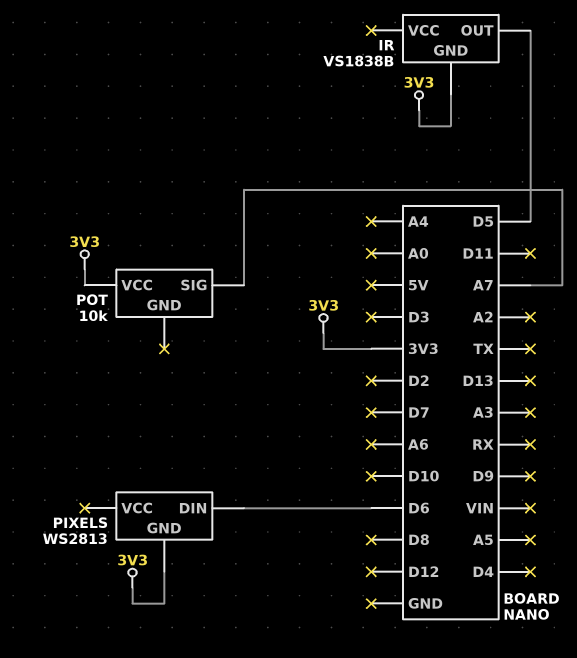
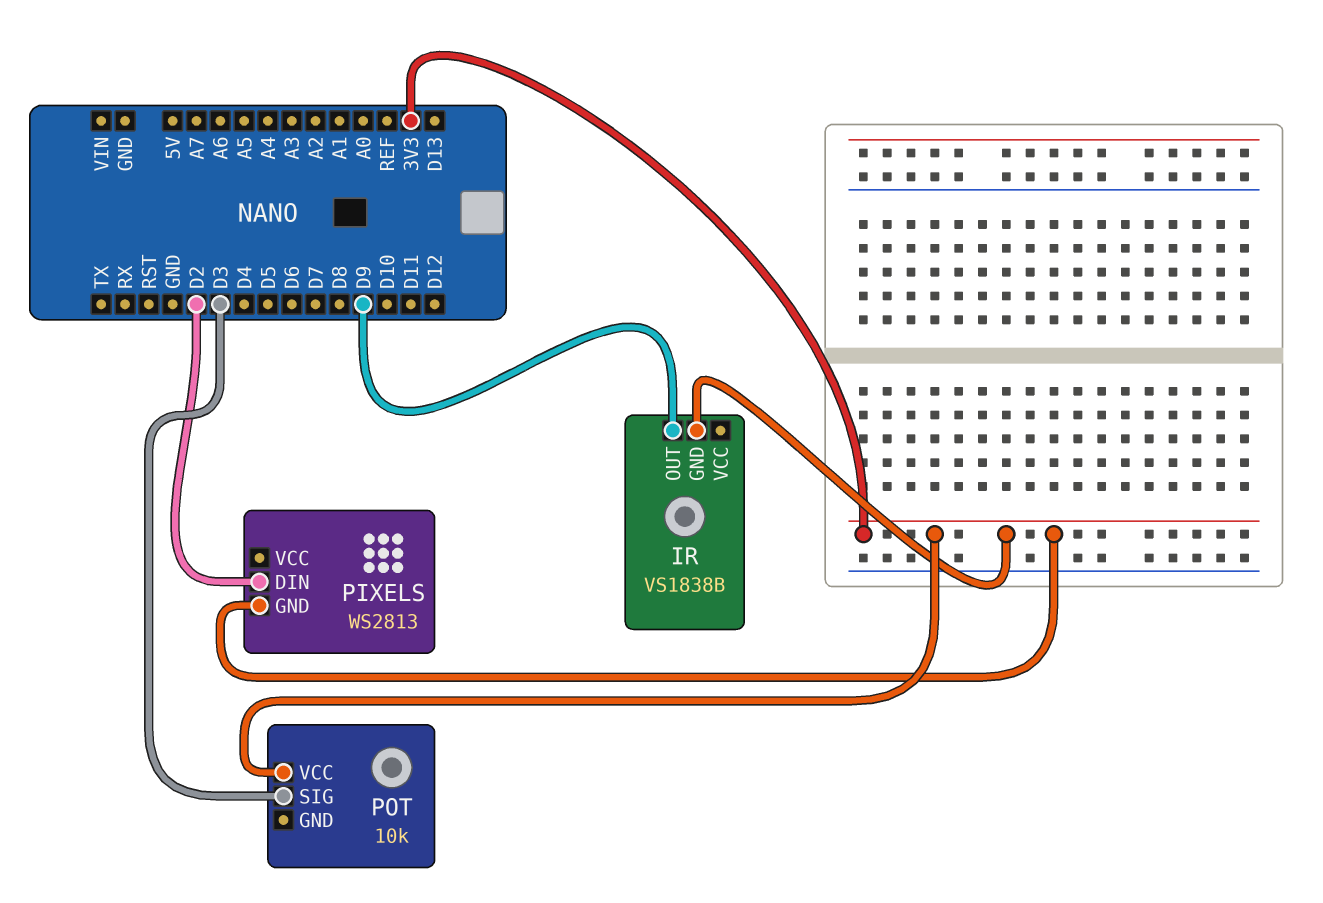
IR pin OUT: D5 -> D9
PIXELS pin DIN: D6 -> D2
POT pin SIG: A7 -> D3

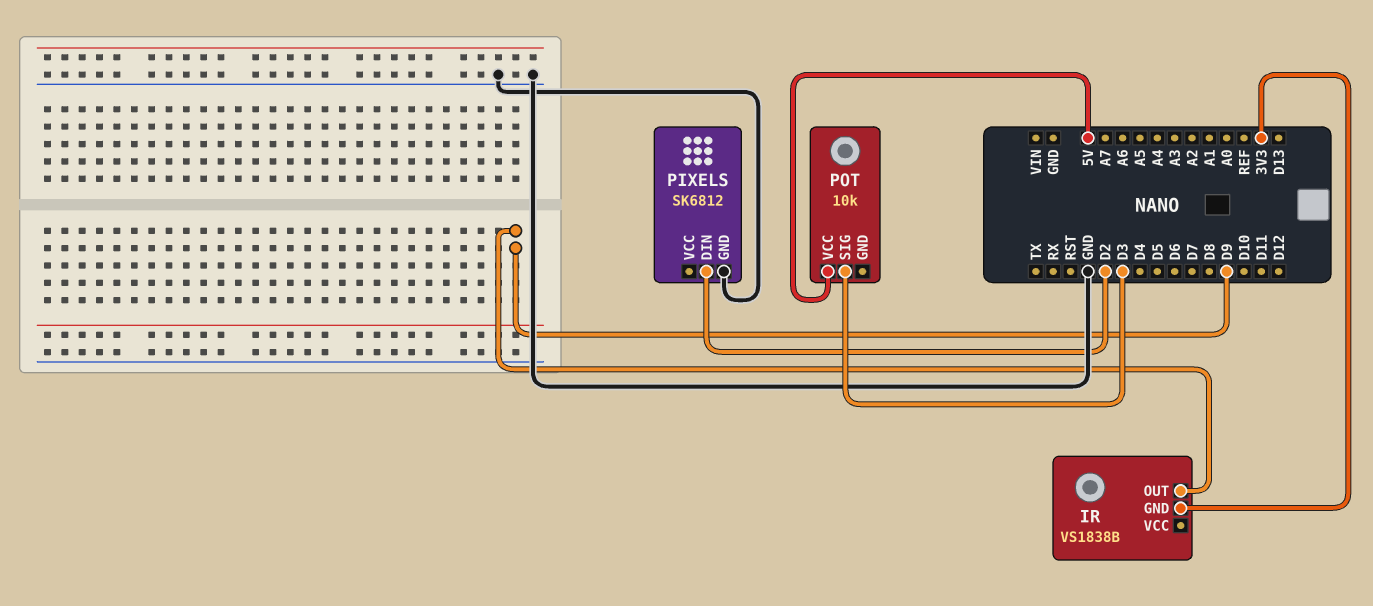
PIXELS: WS2813 -> SK6812
PIXELS pin GND: 3V3 -> GND
POT pin VCC: 3V3 -> 5V

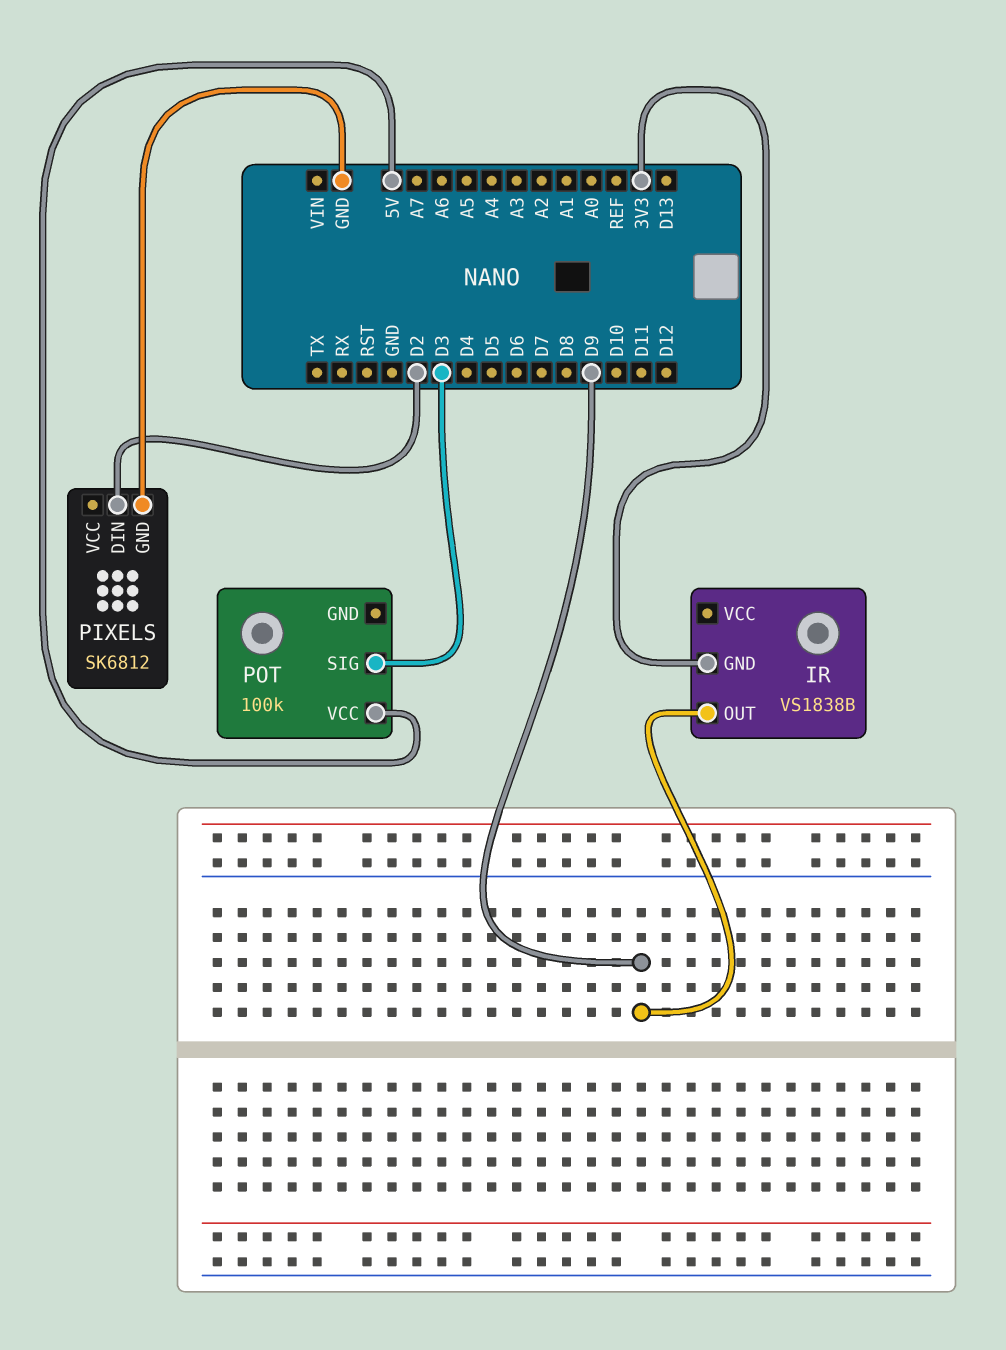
POT: 10k -> 100k

